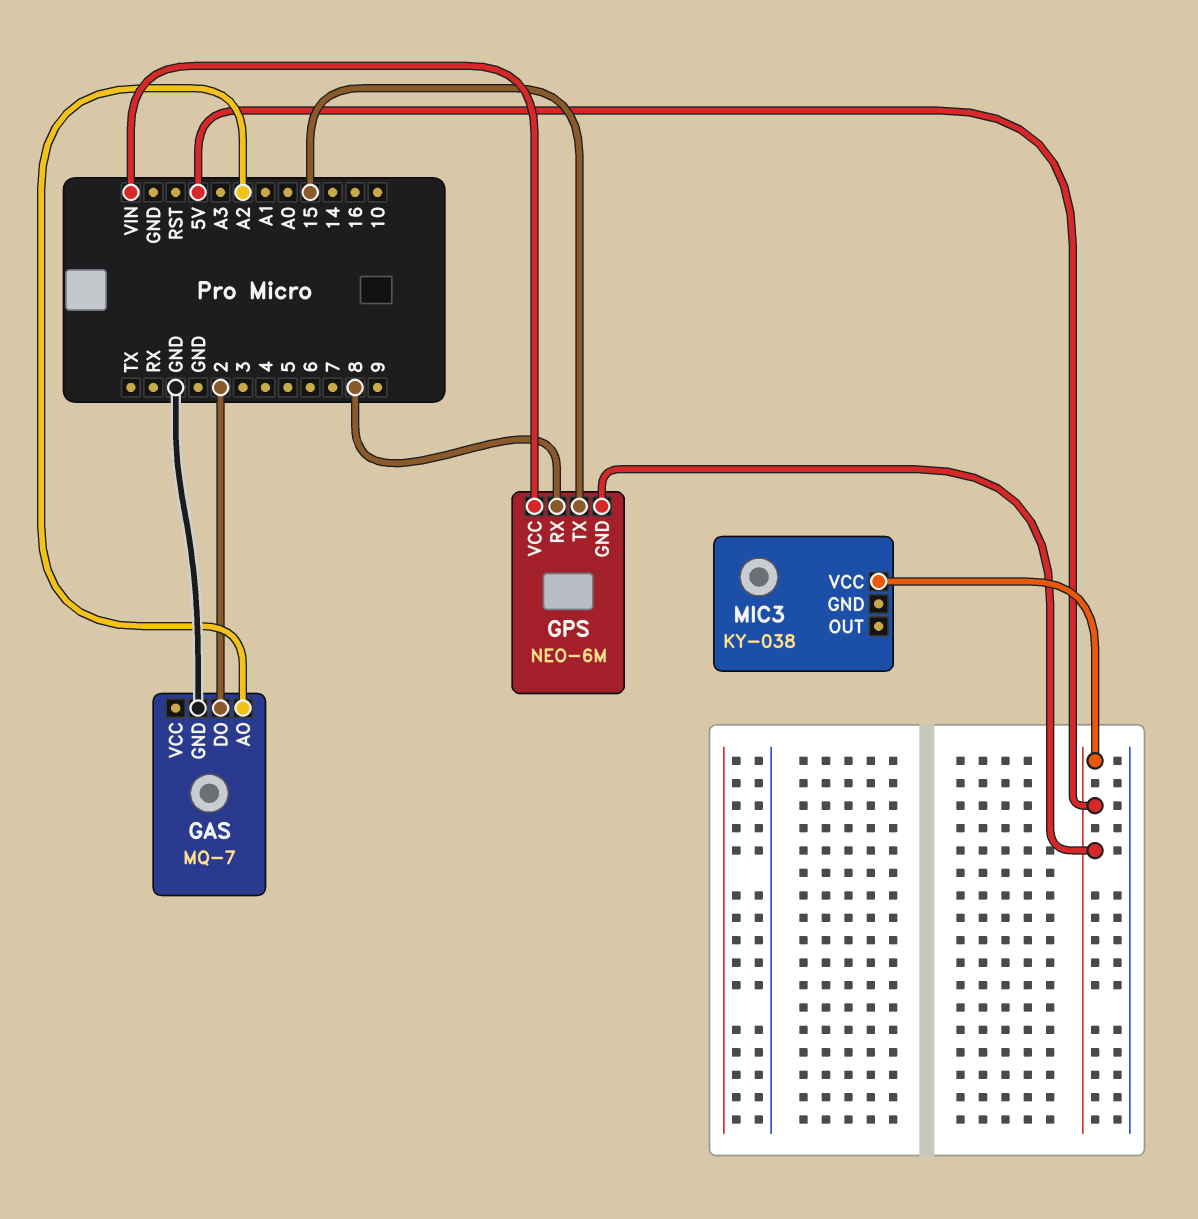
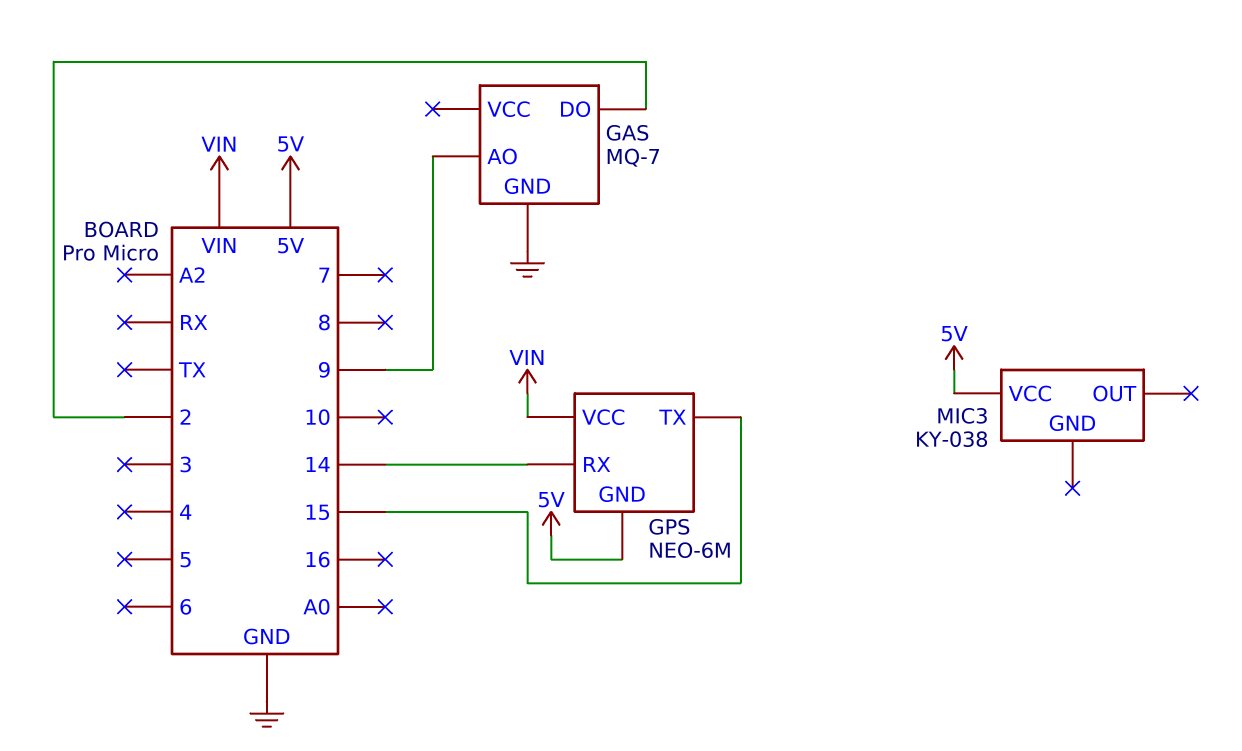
GAS pin AO: A2 -> 9
GPS pin RX: 8 -> 14

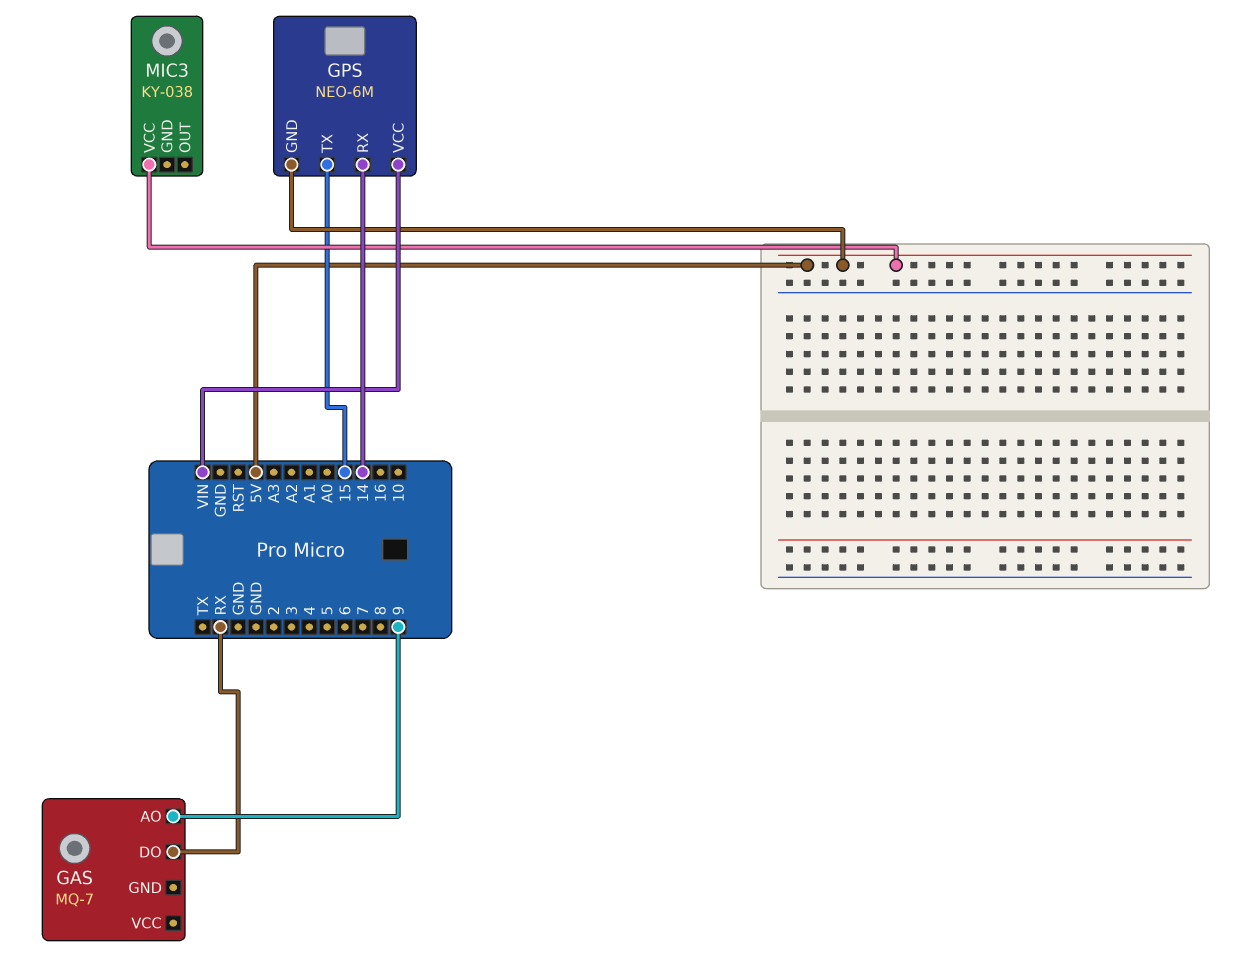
GAS pin DO: 2 -> RX
GAS pin GND: GND -> none

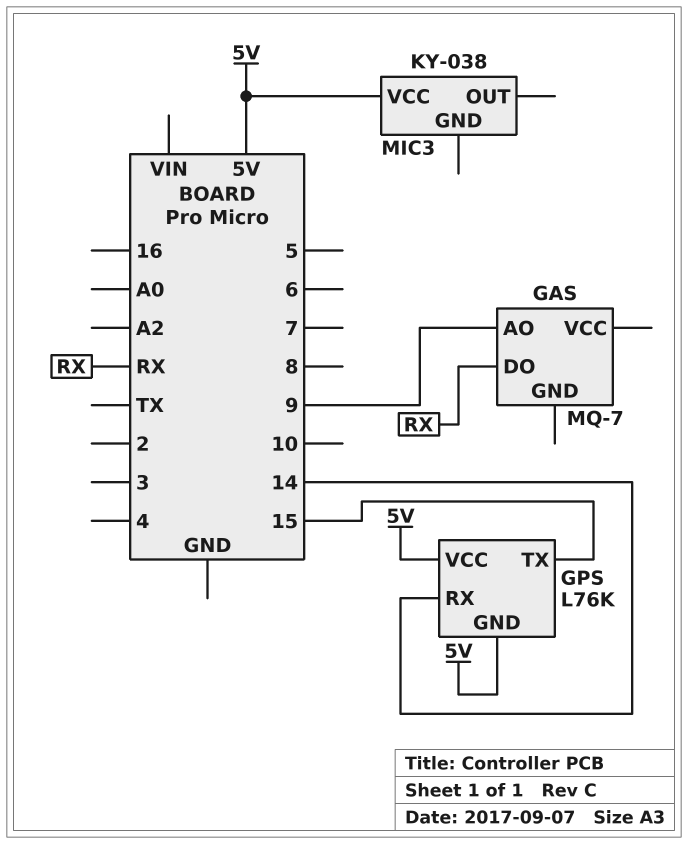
GPS: NEO-6M -> L76K
GPS pin VCC: VIN -> 5V

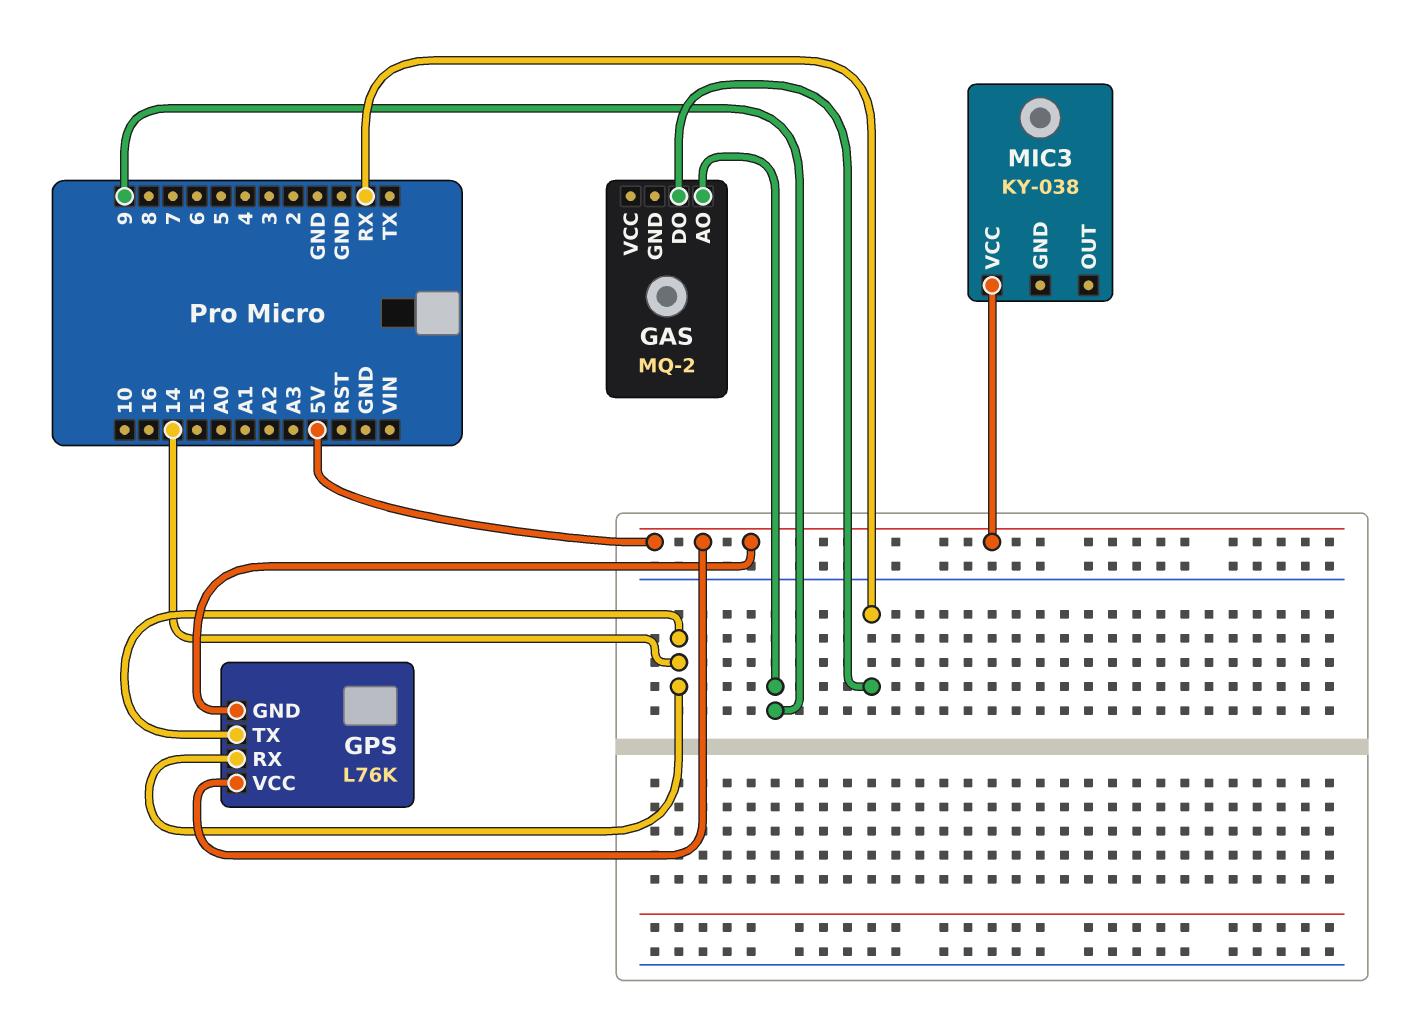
GAS: MQ-7 -> MQ-2
GPS pin TX: 15 -> 14

